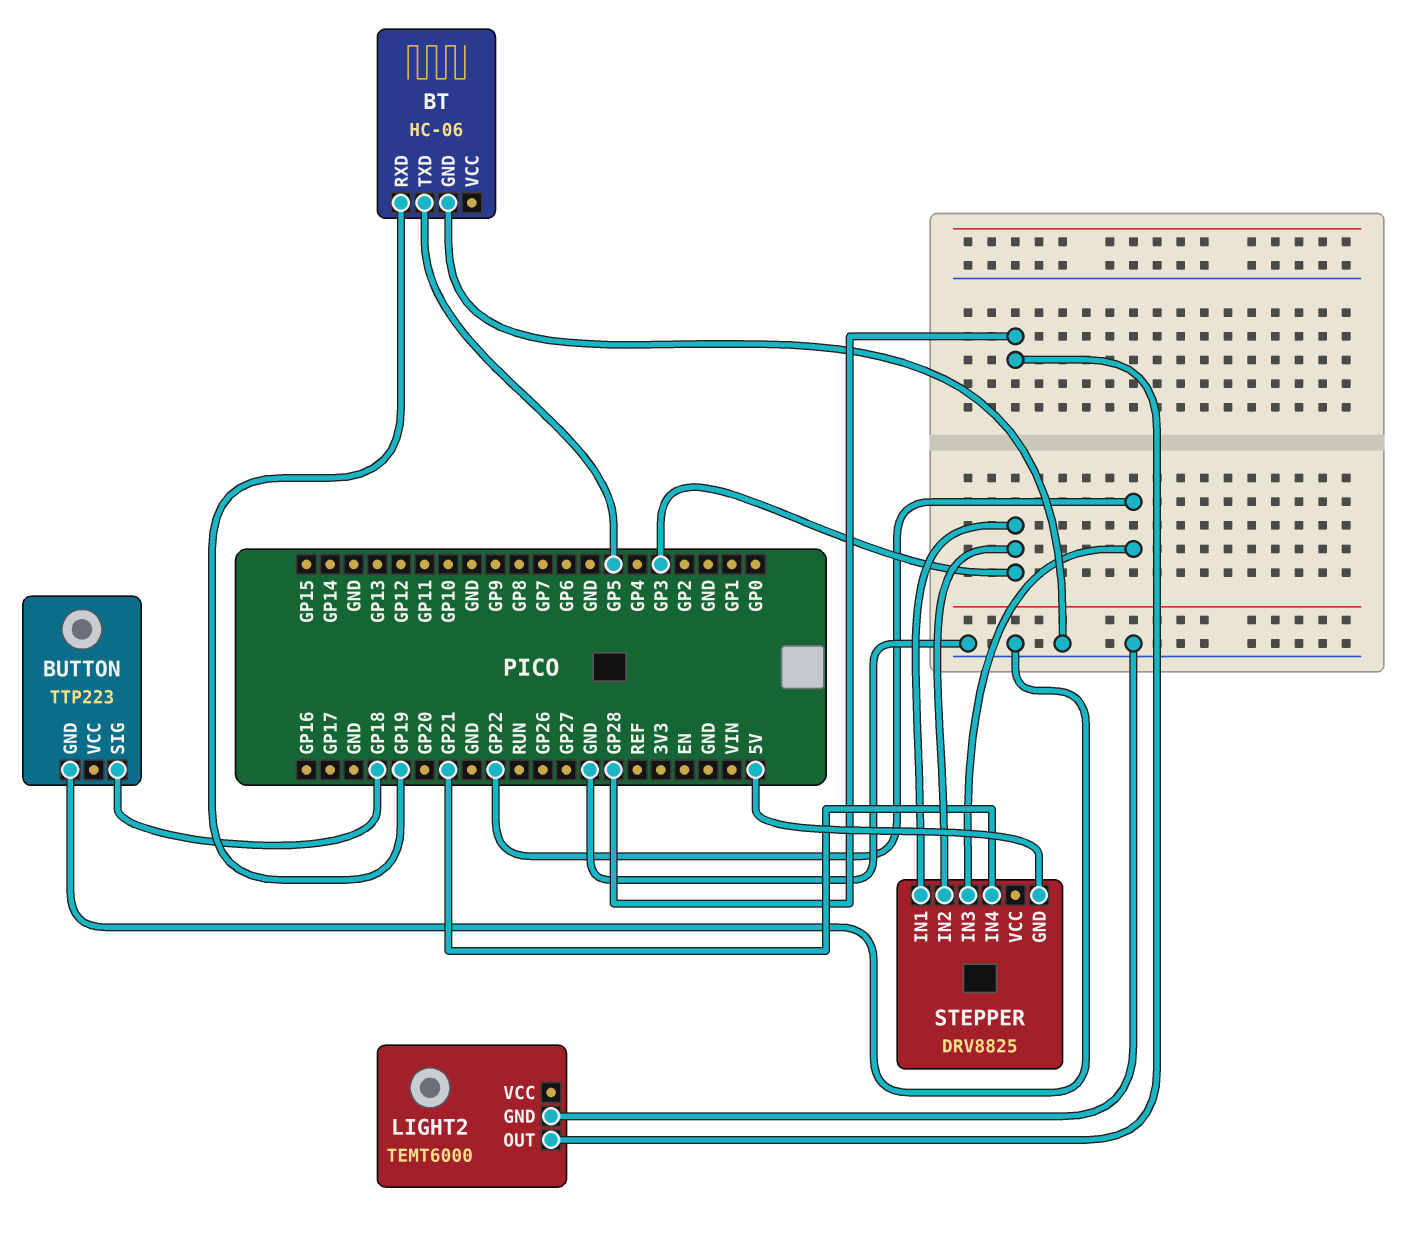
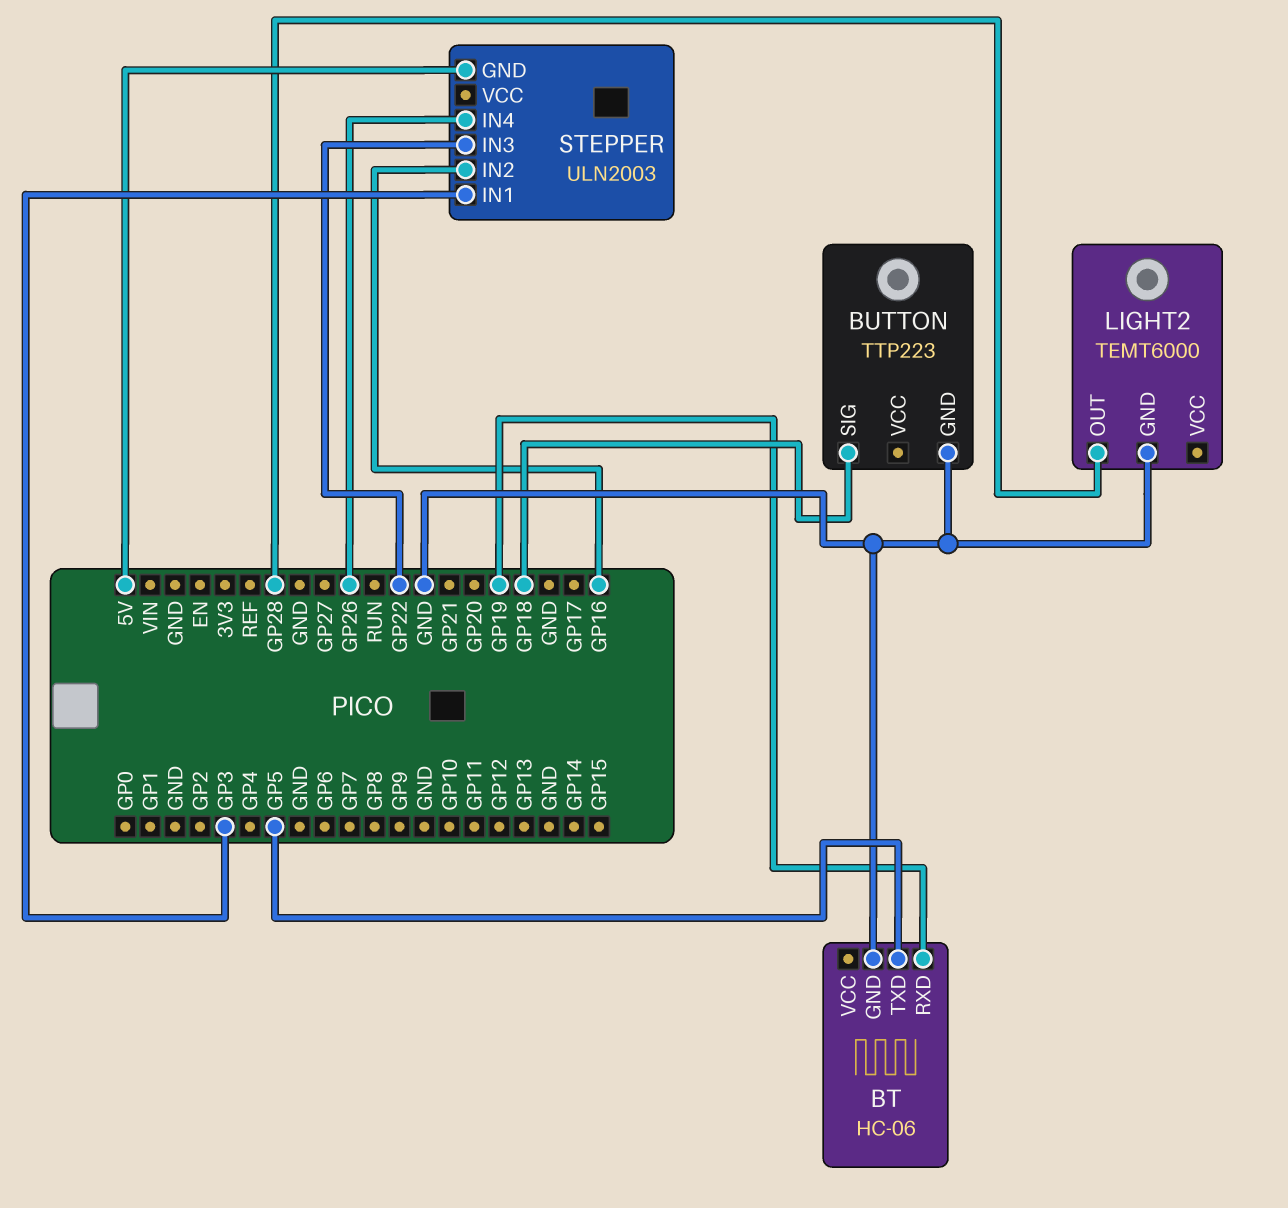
STEPPER: DRV8825 -> ULN2003
STEPPER pin IN2: GP3 -> GP16
STEPPER pin IN4: GP21 -> GP26

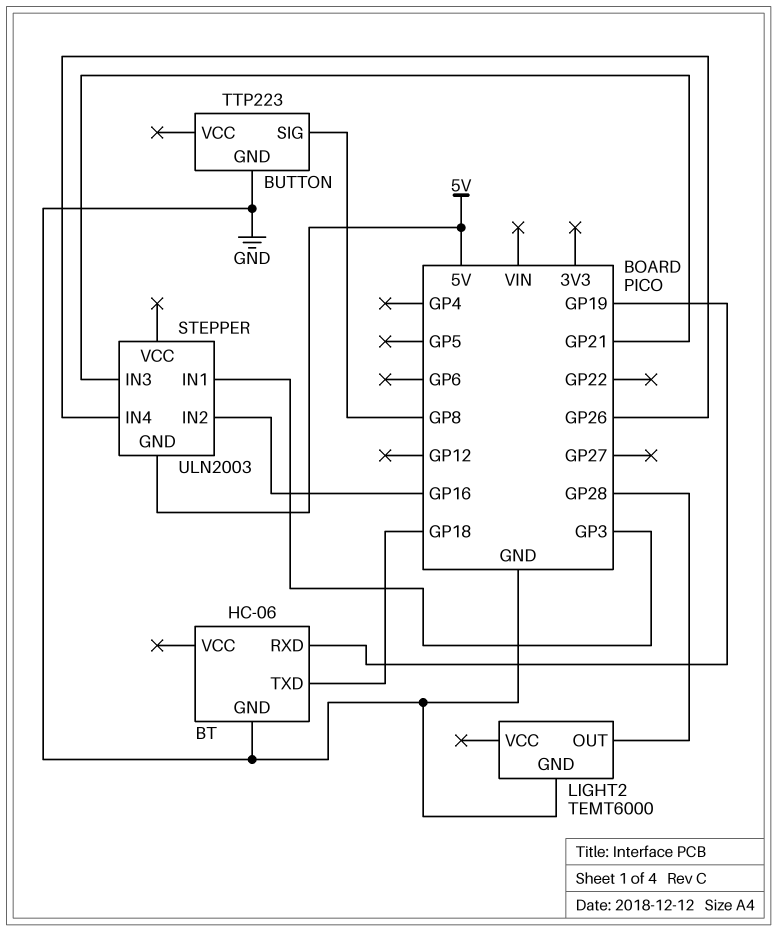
BT pin TXD: GP5 -> GP18
BUTTON pin SIG: GP18 -> GP8
STEPPER pin IN3: GP22 -> GP21

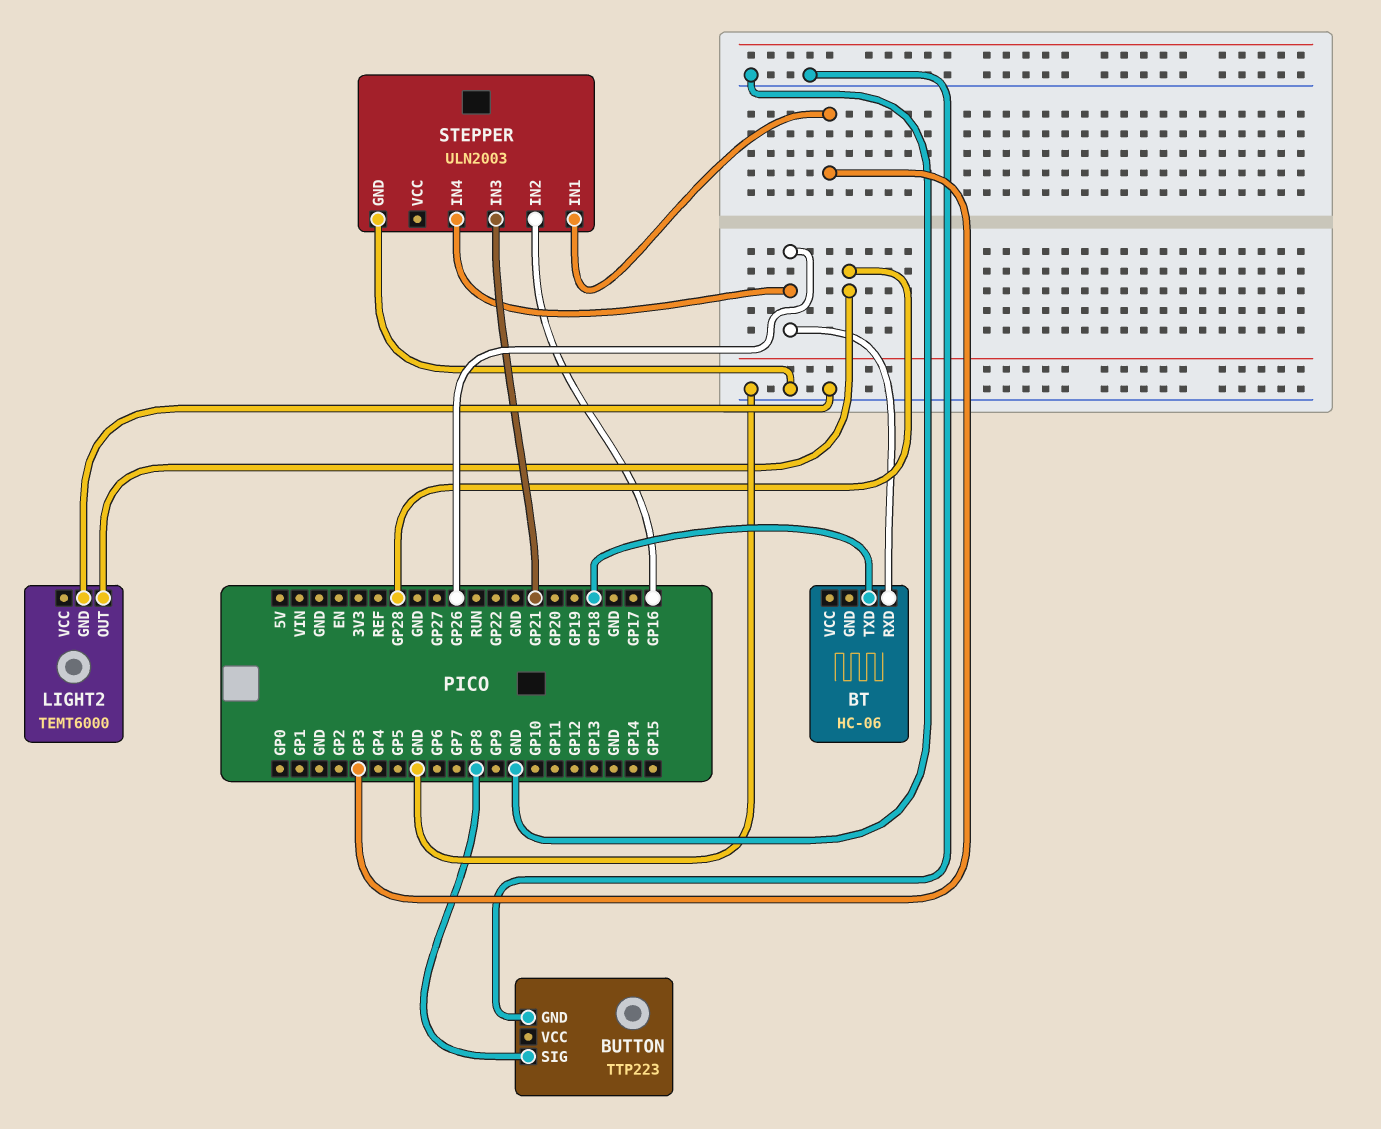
BT pin GND: GND -> none
BT pin RXD: GP19 -> GP26
STEPPER pin GND: 5V -> GND

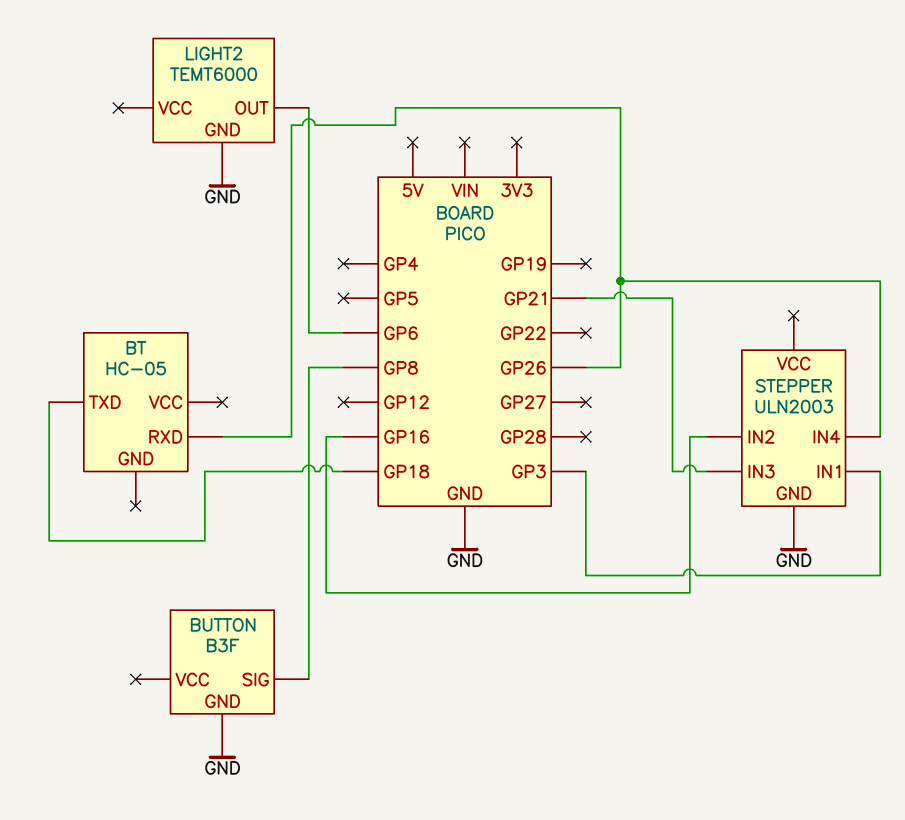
BT: HC-06 -> HC-05
BUTTON: TTP223 -> B3F
LIGHT2 pin OUT: GP28 -> GP6

